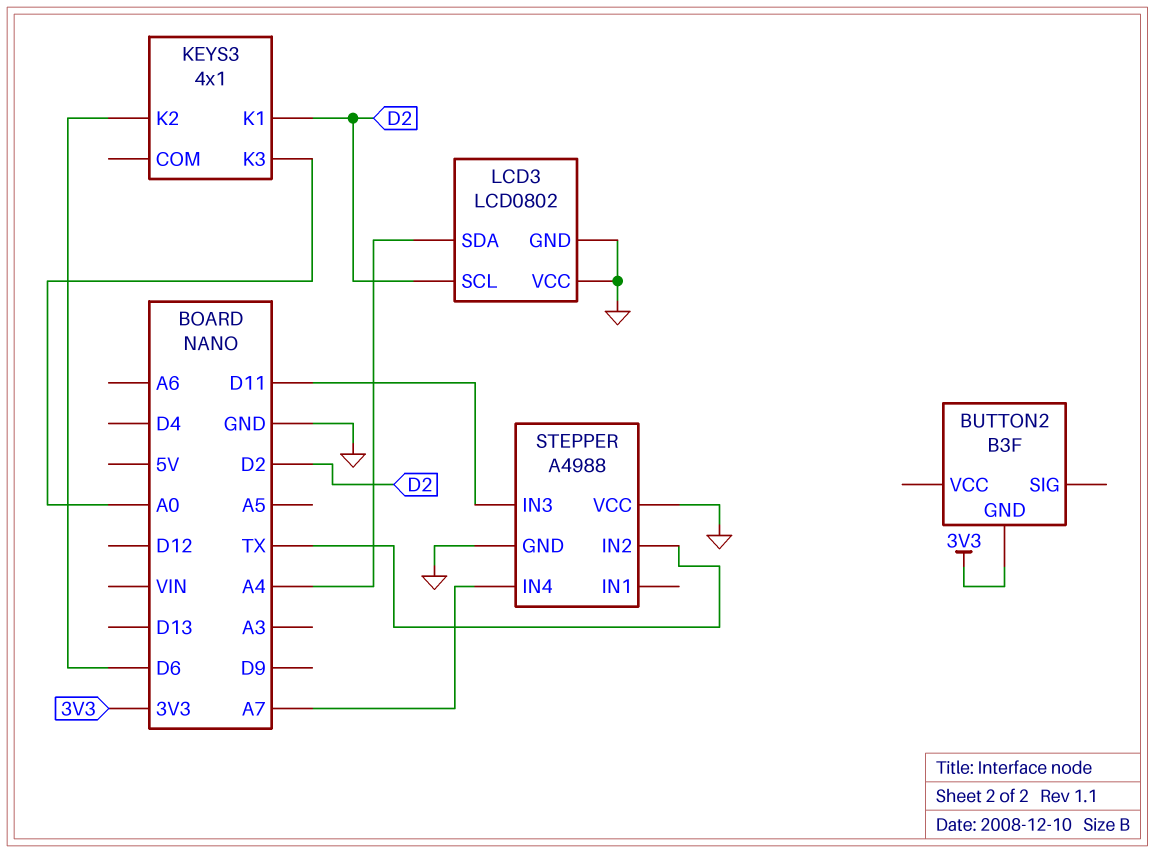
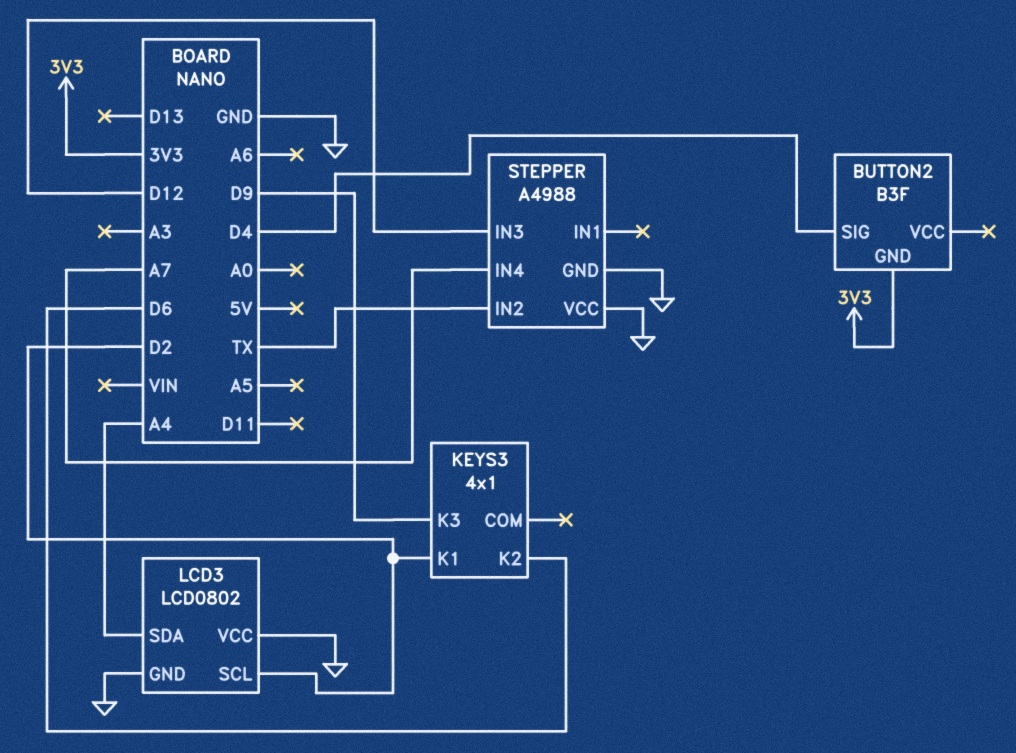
BUTTON2 pin SIG: none -> D4
KEYS3 pin K3: A0 -> D9
STEPPER pin IN3: D11 -> D12

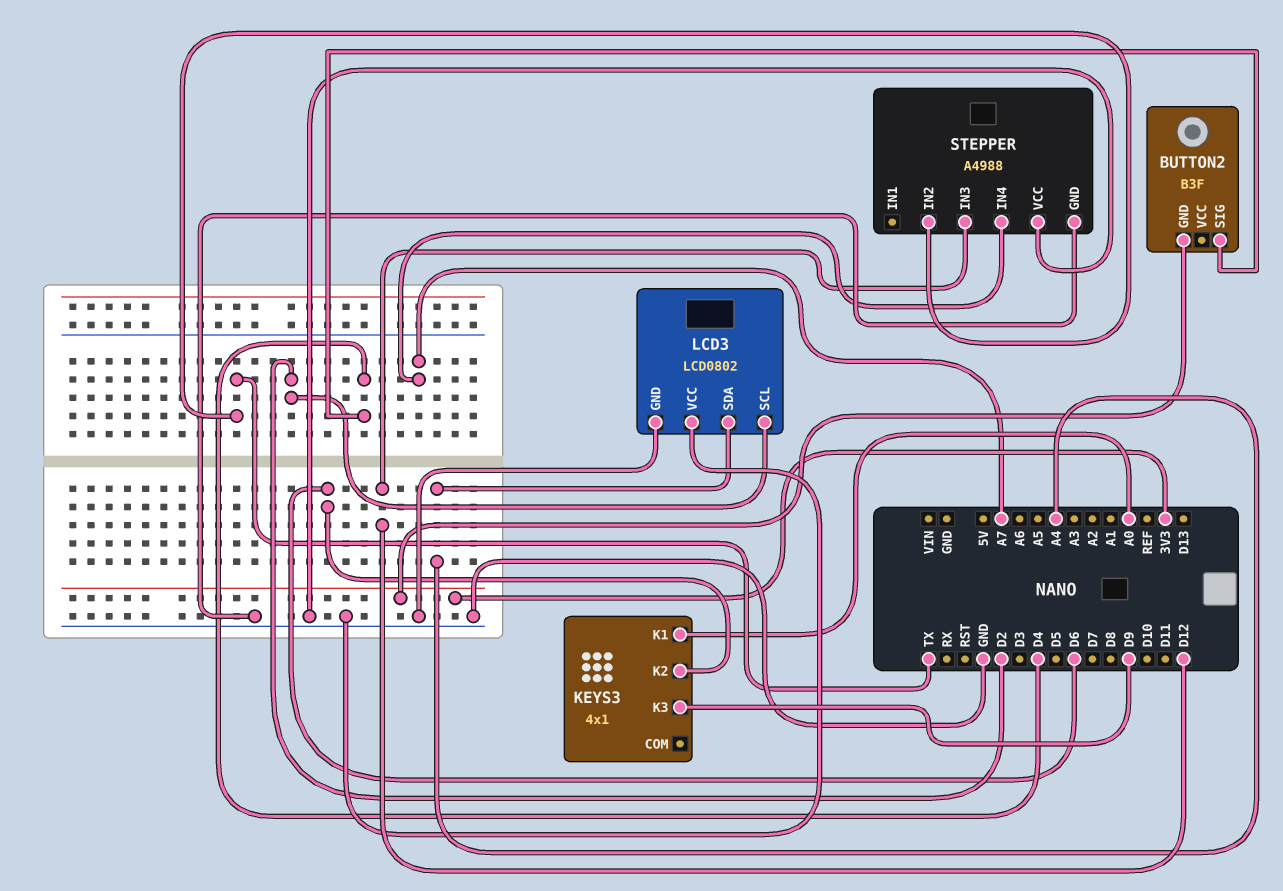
KEYS3 pin K1: D2 -> A0

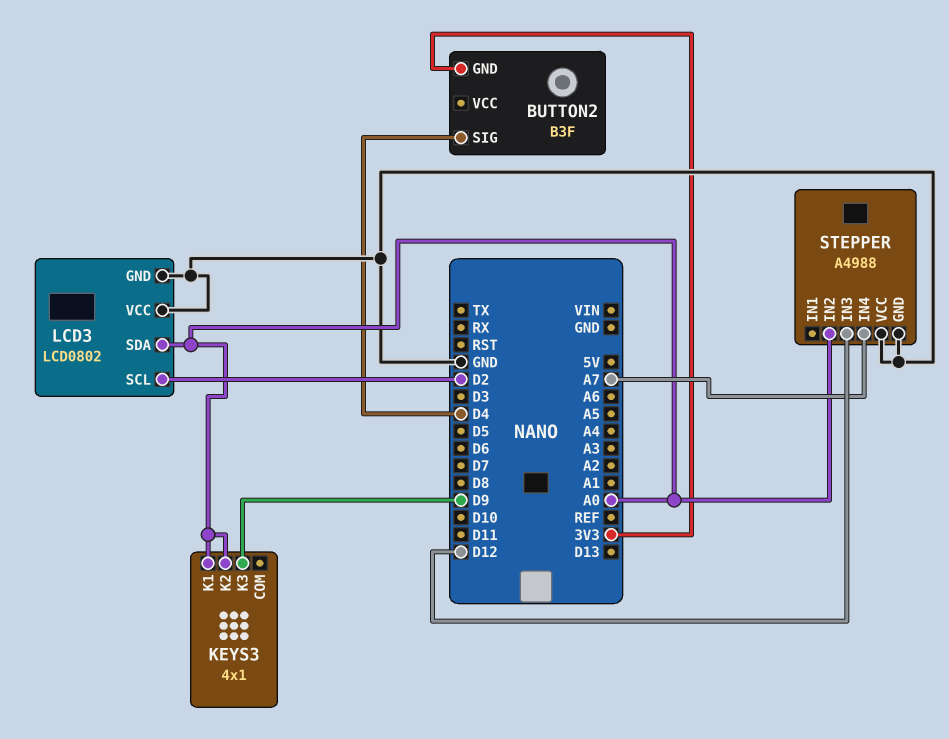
KEYS3 pin K2: D6 -> A0
LCD3 pin SDA: A4 -> A0
STEPPER pin IN2: TX -> A0

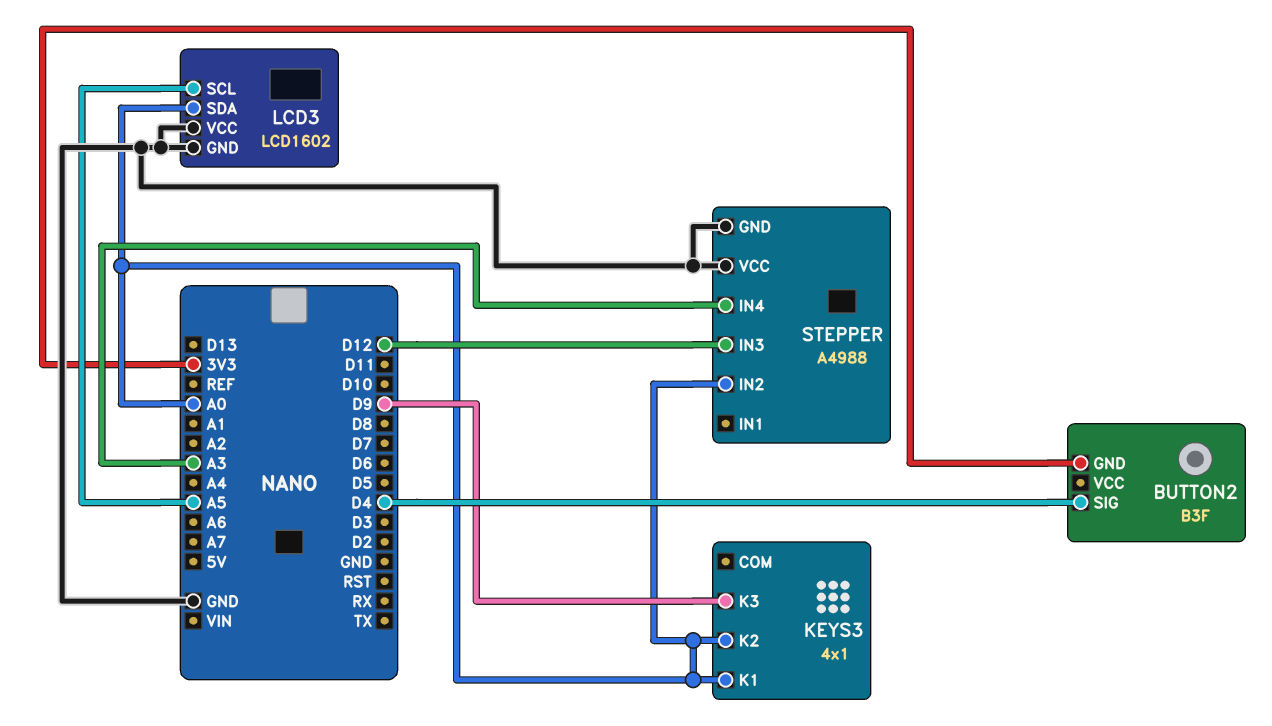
LCD3: LCD0802 -> LCD1602
LCD3 pin SCL: D2 -> A5
STEPPER pin IN4: A7 -> A3

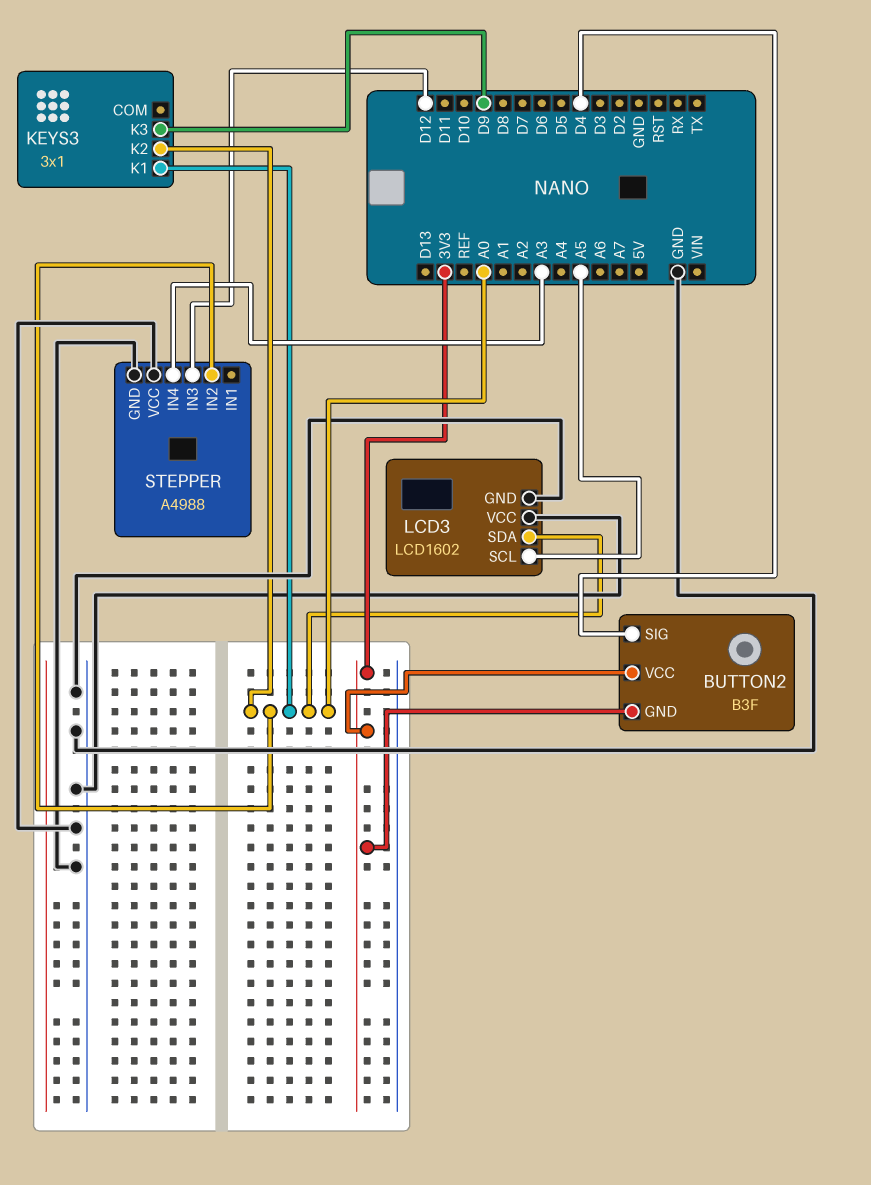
BUTTON2 pin VCC: none -> 3V3
KEYS3: 4x1 -> 3x1

